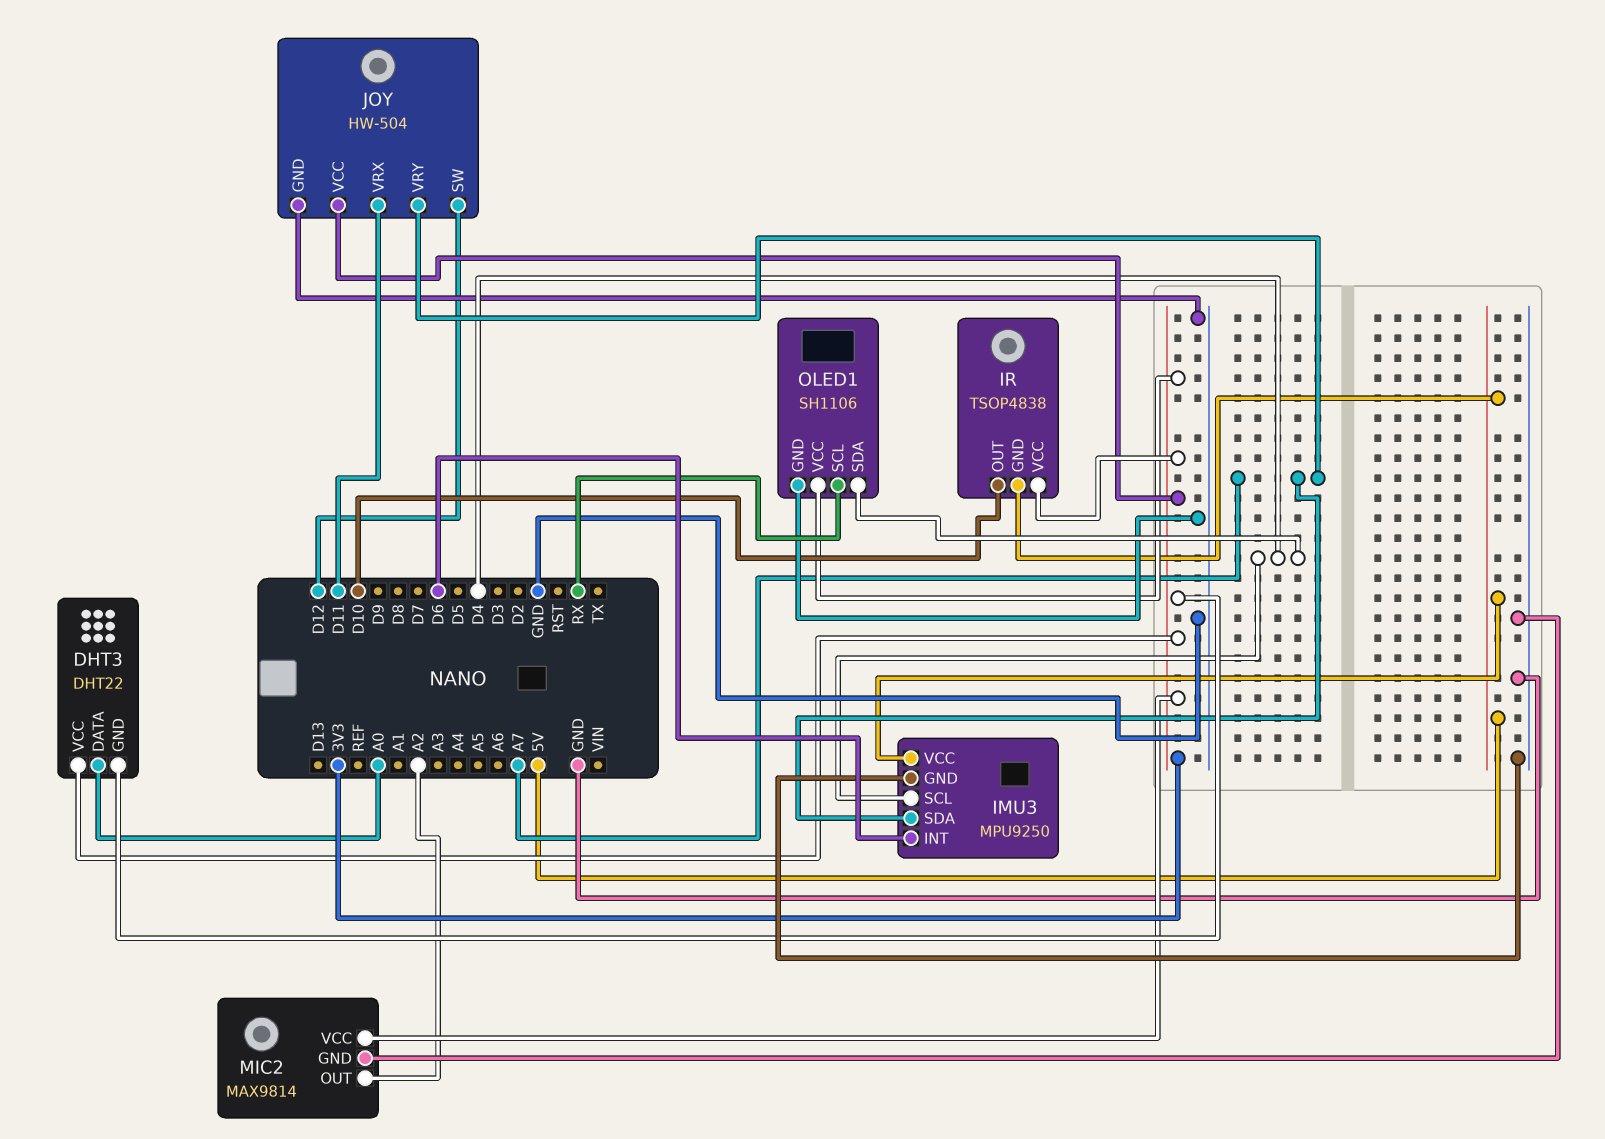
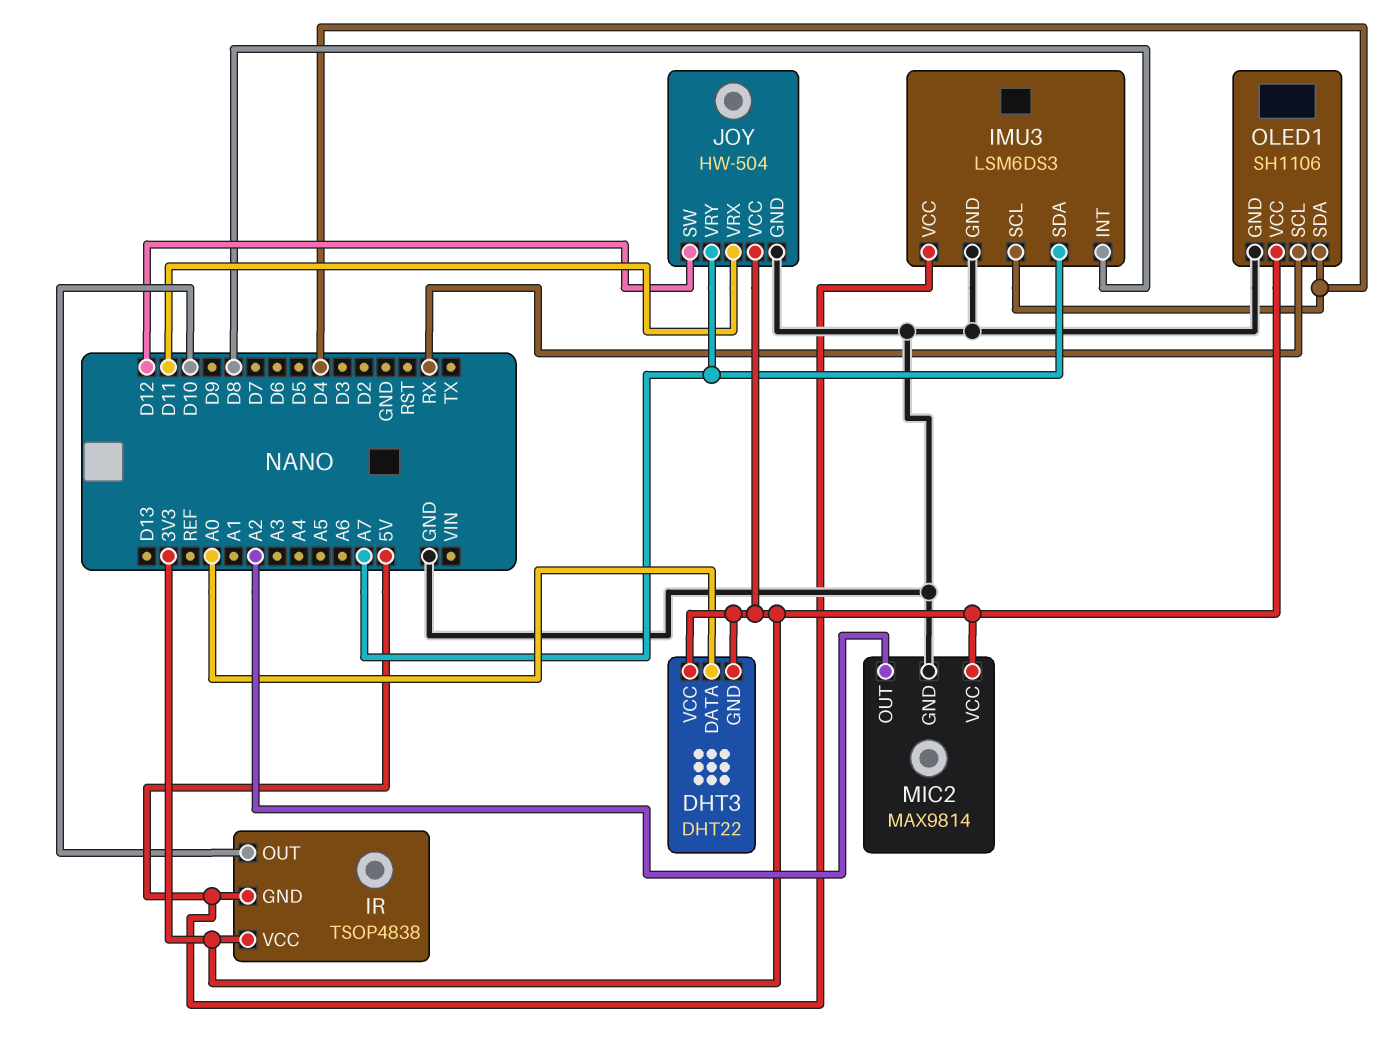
IMU3: MPU9250 -> LSM6DS3
IMU3 pin INT: D6 -> D8

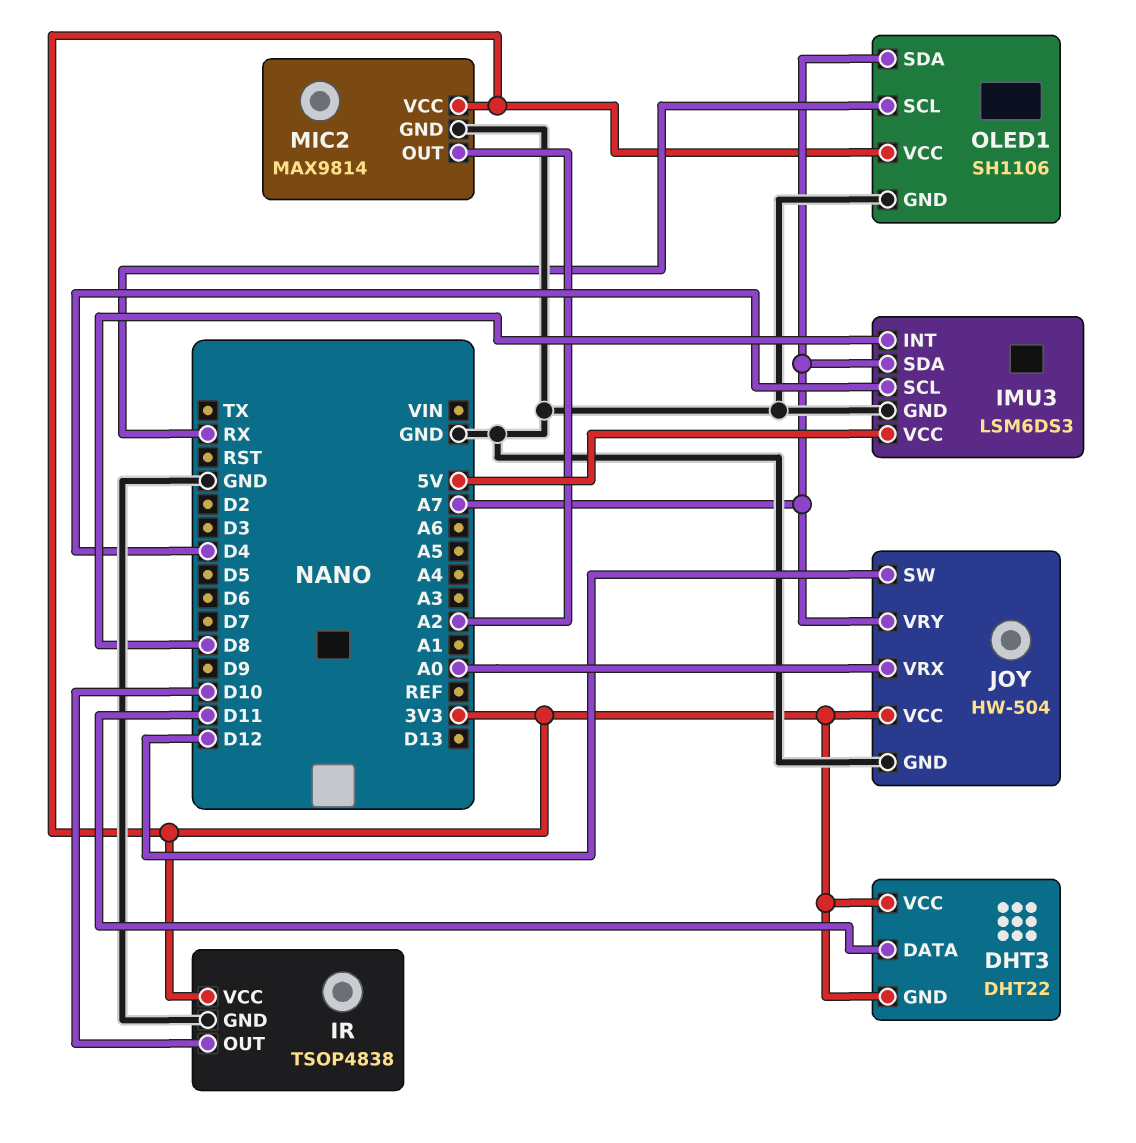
DHT3 pin DATA: A0 -> D11
IR pin GND: 5V -> GND
JOY pin VRX: D11 -> A0
OLED1 pin SDA: D4 -> A7

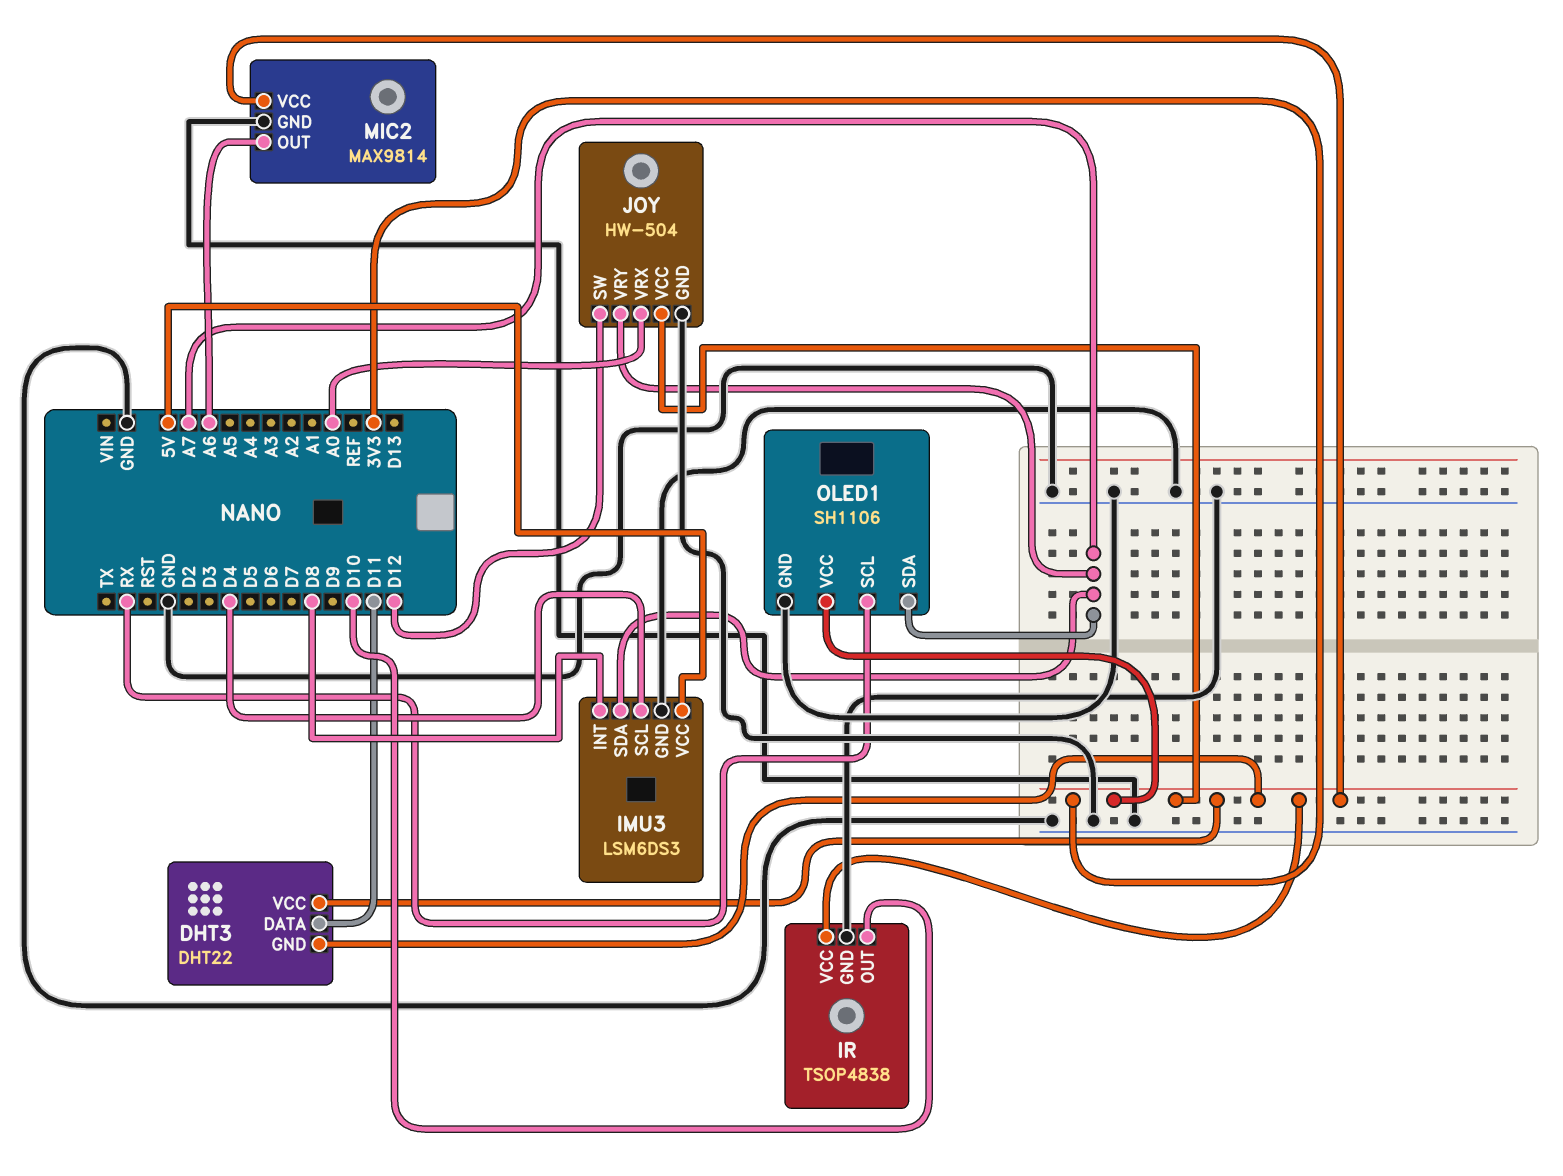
MIC2 pin OUT: A2 -> A6

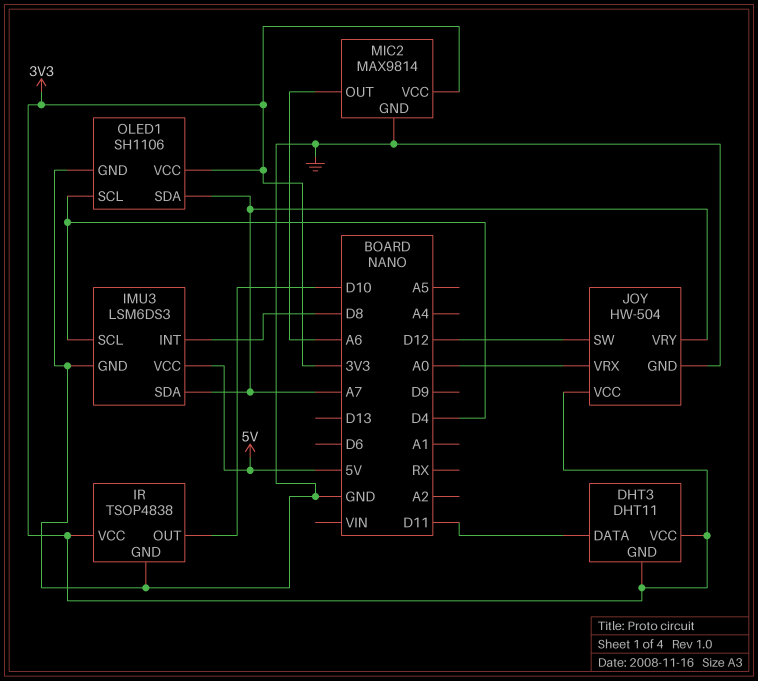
DHT3: DHT22 -> DHT11
OLED1 pin SCL: RX -> D4

